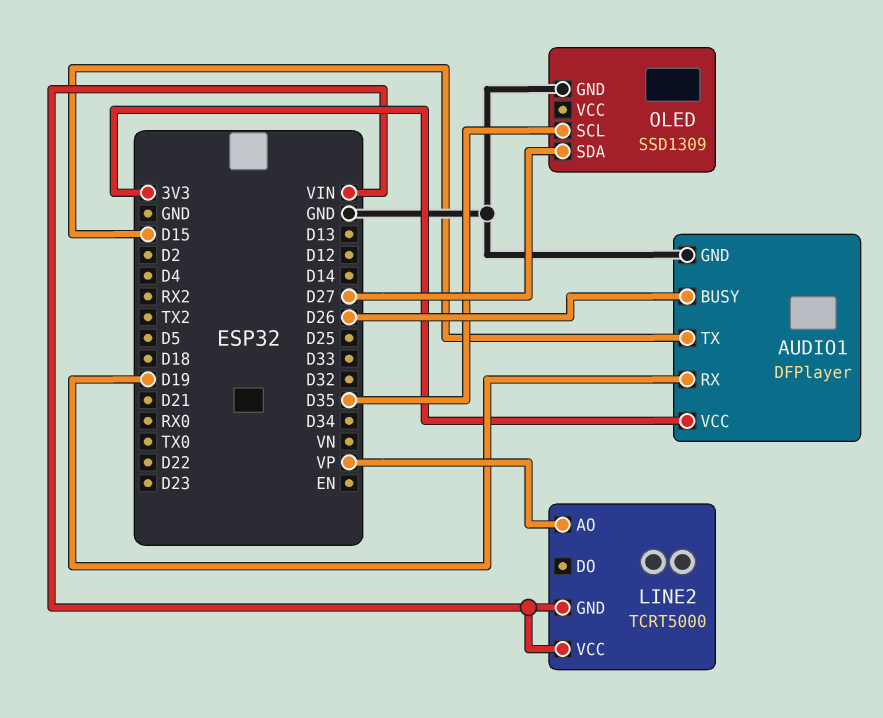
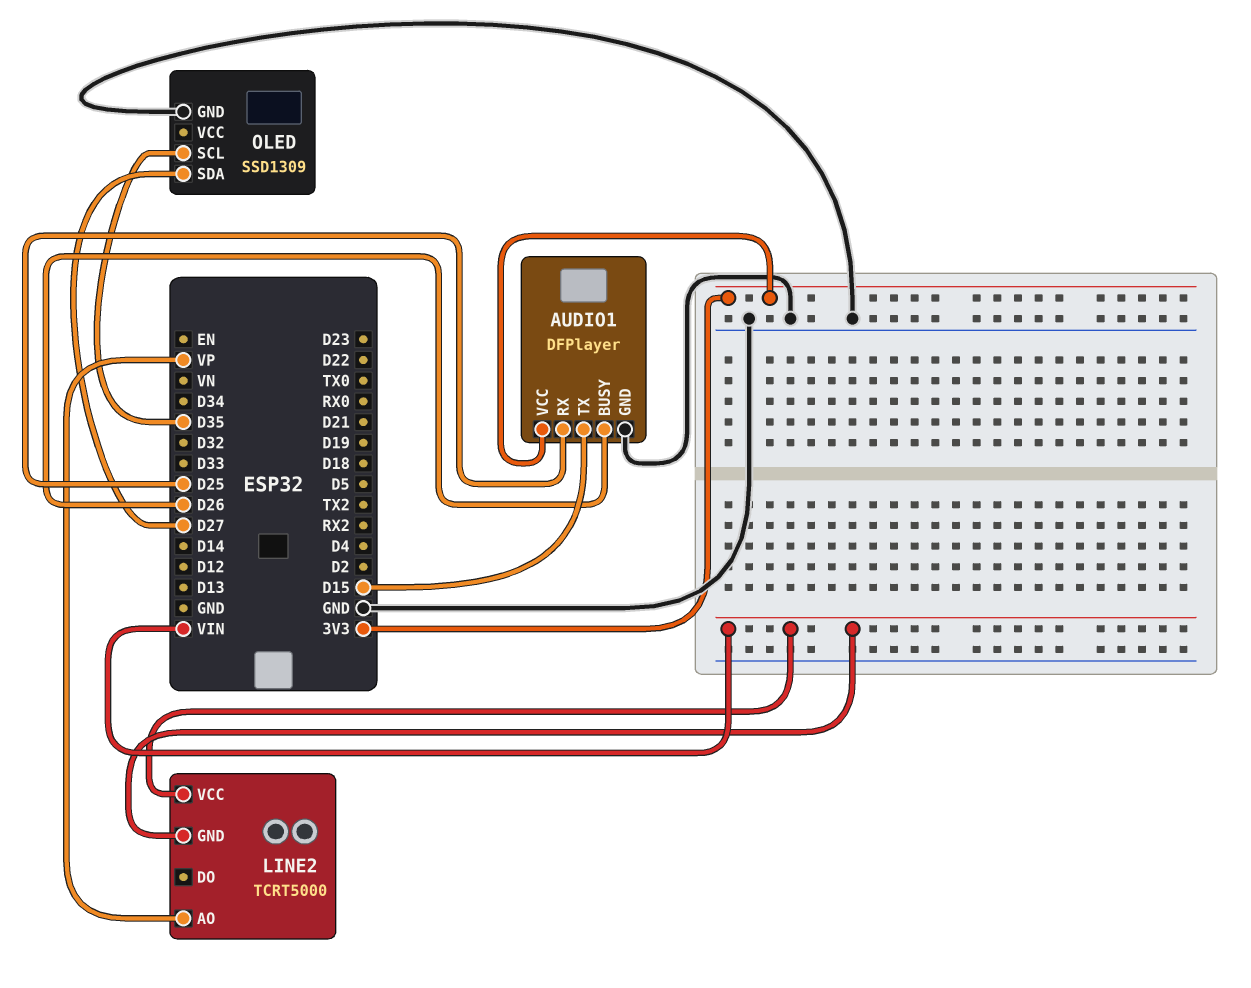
AUDIO1 pin RX: D19 -> D25

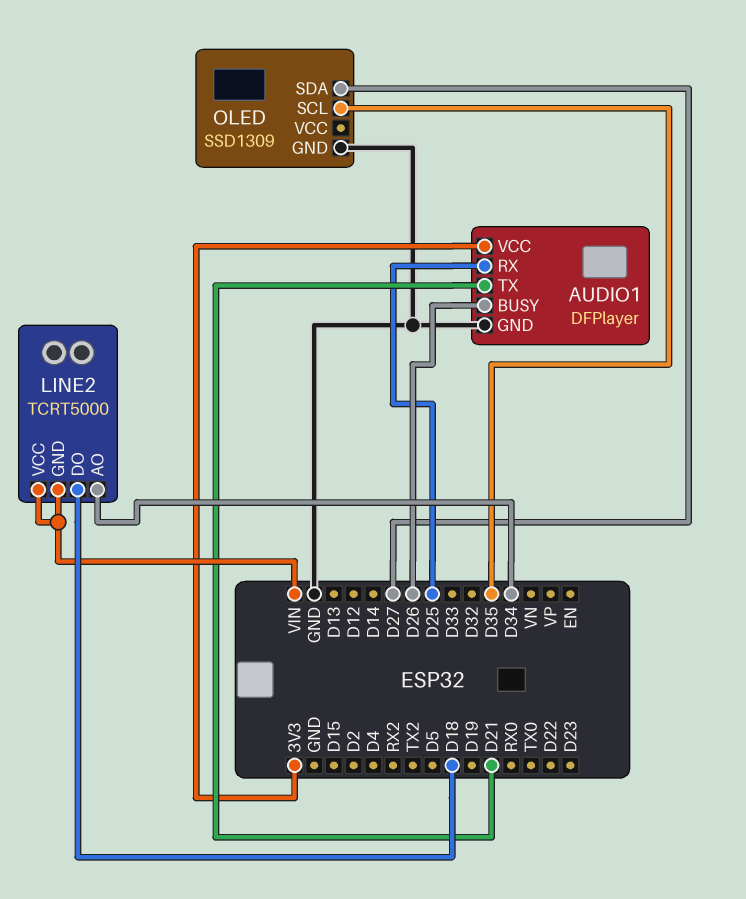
AUDIO1 pin TX: D15 -> D21
LINE2 pin AO: VP -> D34
LINE2 pin DO: none -> D18

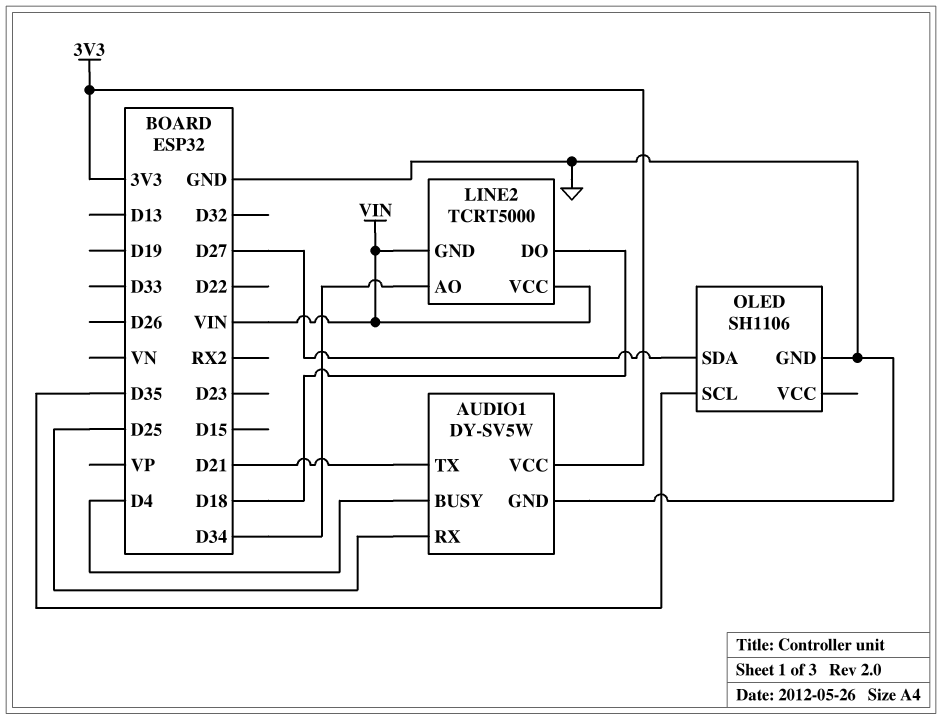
AUDIO1: DFPlayer -> DY-SV5W
AUDIO1 pin BUSY: D26 -> D4
OLED: SSD1309 -> SH1106

